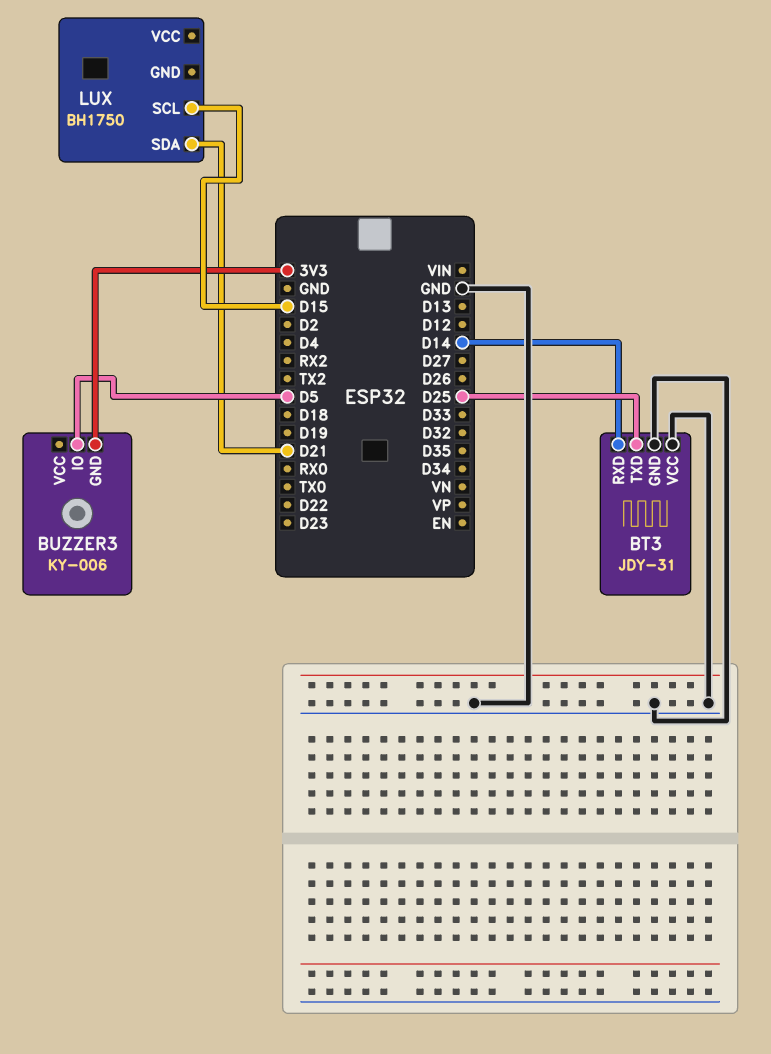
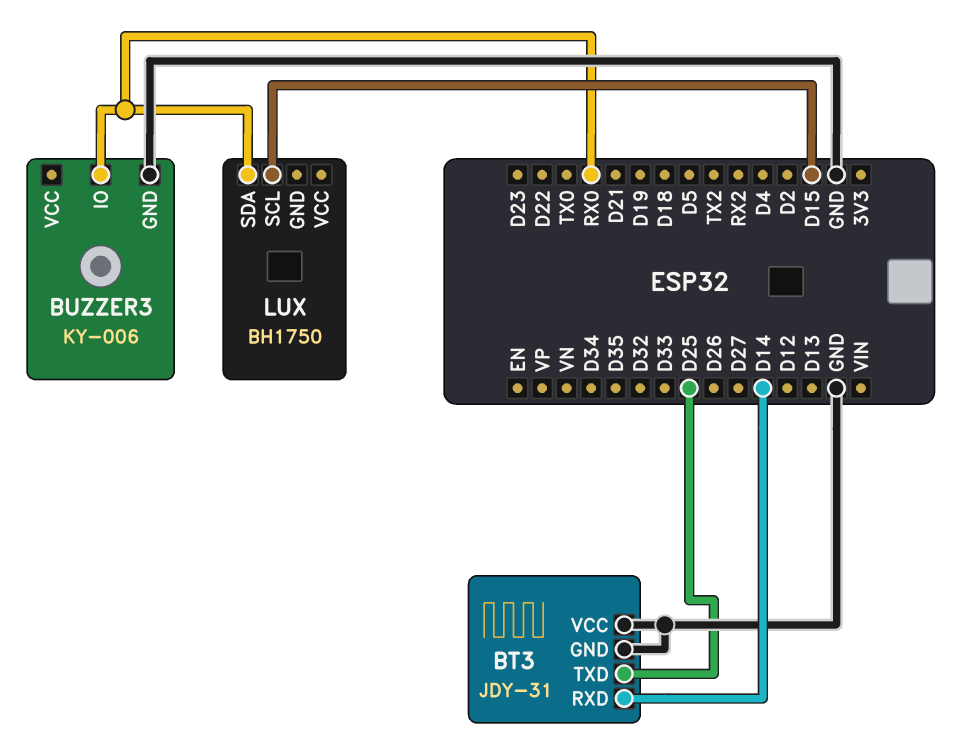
BUZZER3 pin GND: 3V3 -> GND
BUZZER3 pin IO: D5 -> RX0
LUX pin SDA: D21 -> RX0

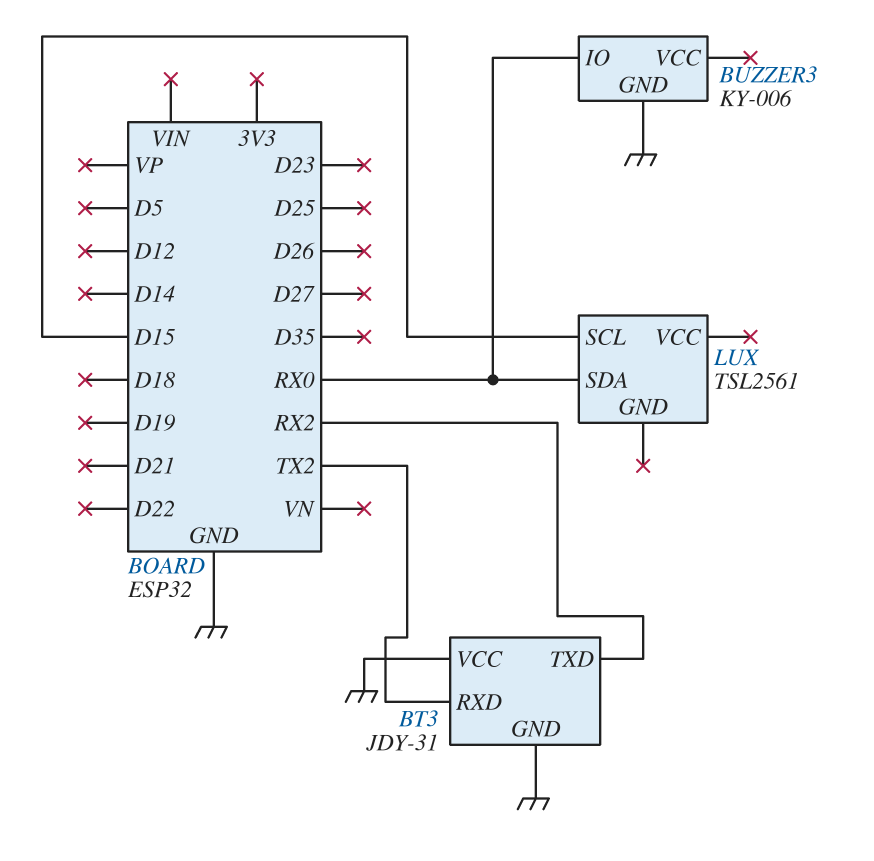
BT3 pin RXD: D14 -> TX2
BT3 pin TXD: D25 -> RX2
LUX: BH1750 -> TSL2561

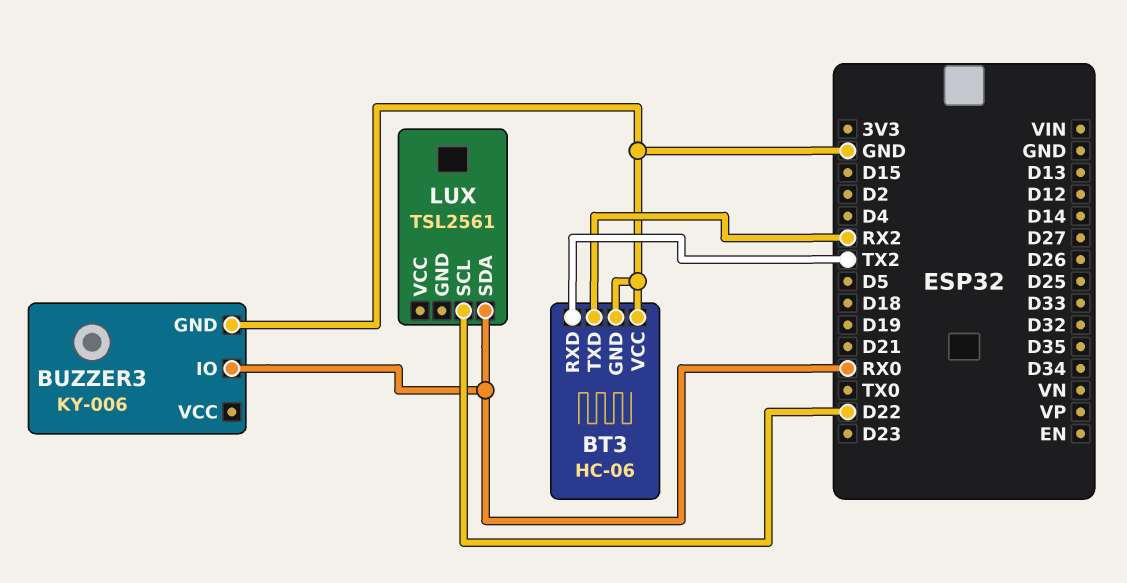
BT3: JDY-31 -> HC-06
LUX pin SCL: D15 -> D22

